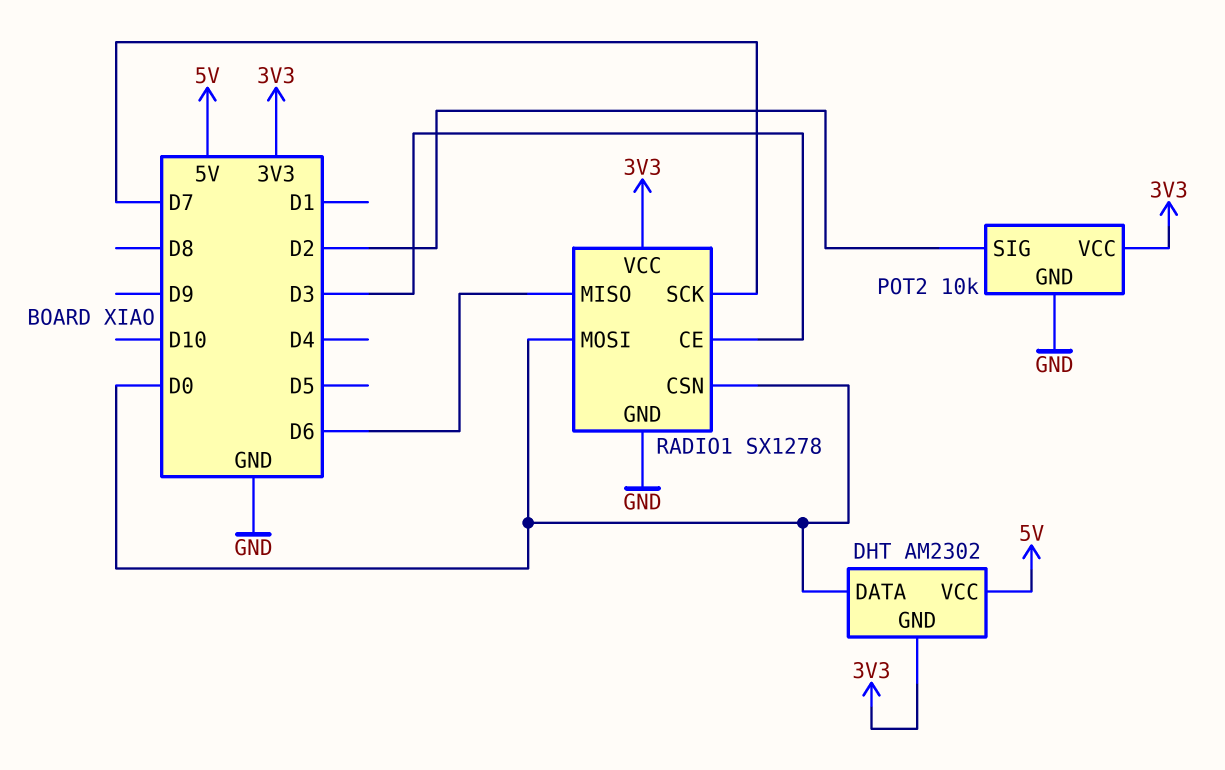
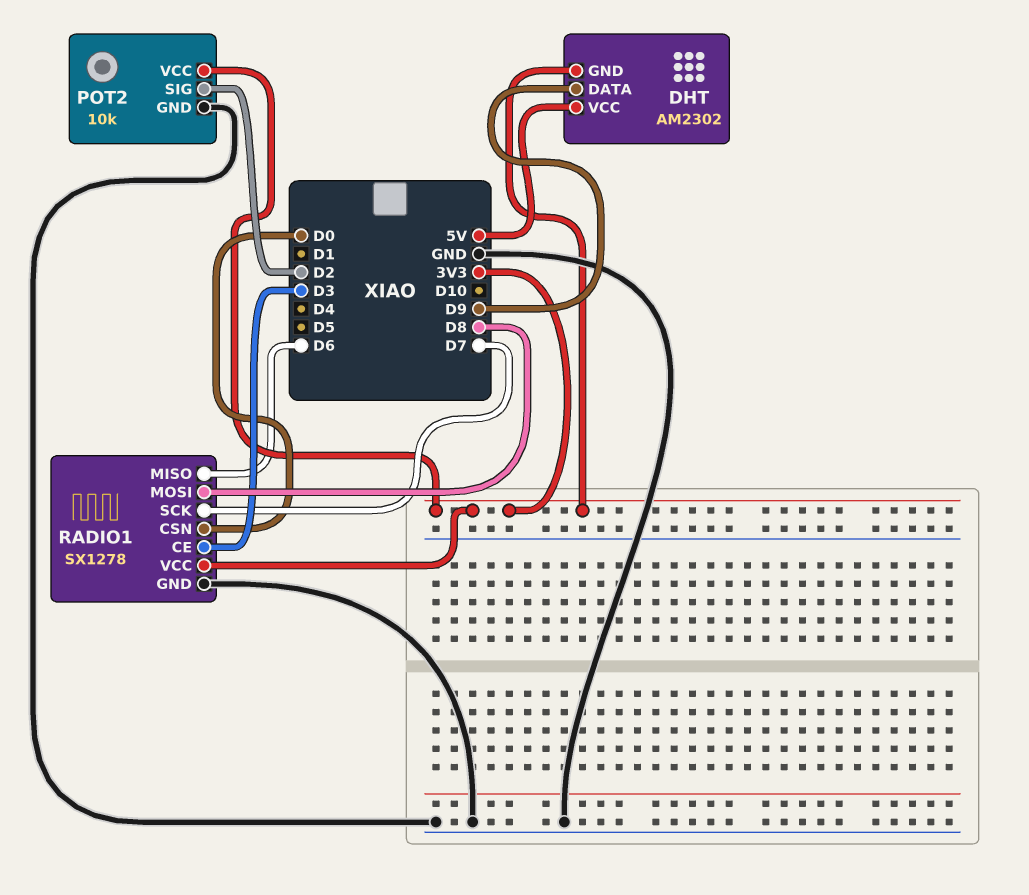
DHT pin DATA: D0 -> D9
RADIO1 pin MOSI: D0 -> D8

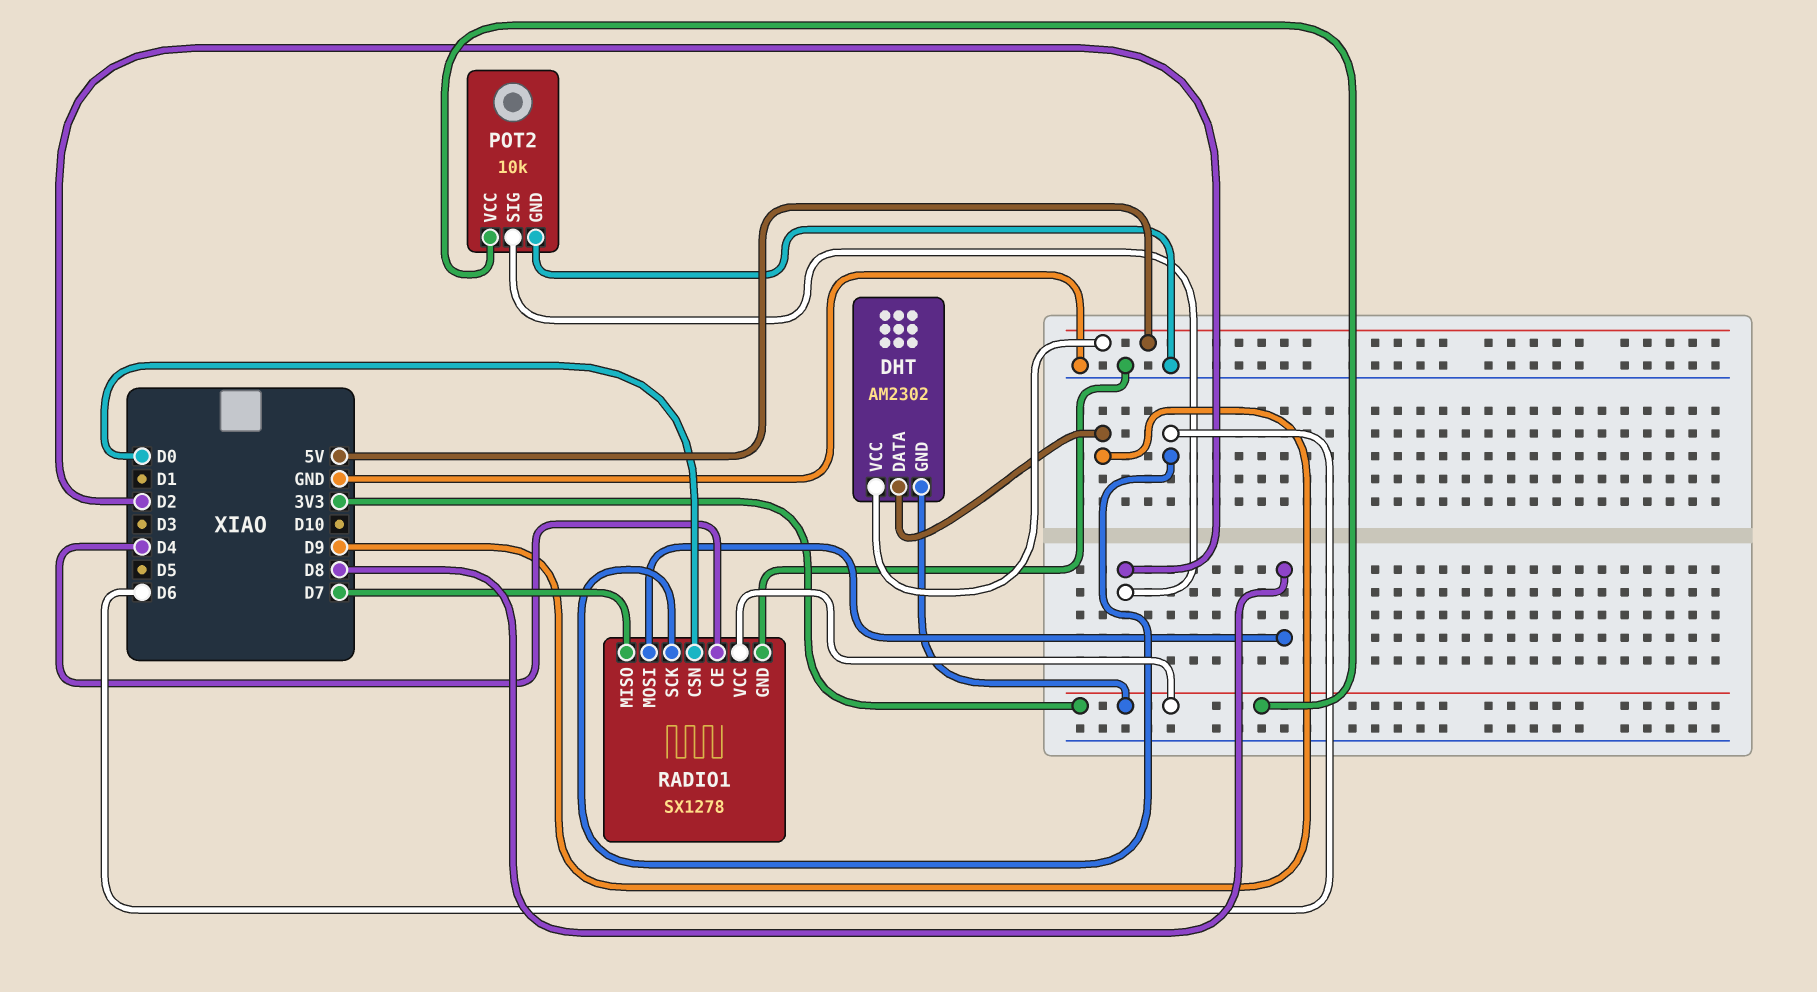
RADIO1 pin CE: D3 -> D4
RADIO1 pin MISO: D6 -> D7
RADIO1 pin SCK: D7 -> D6

